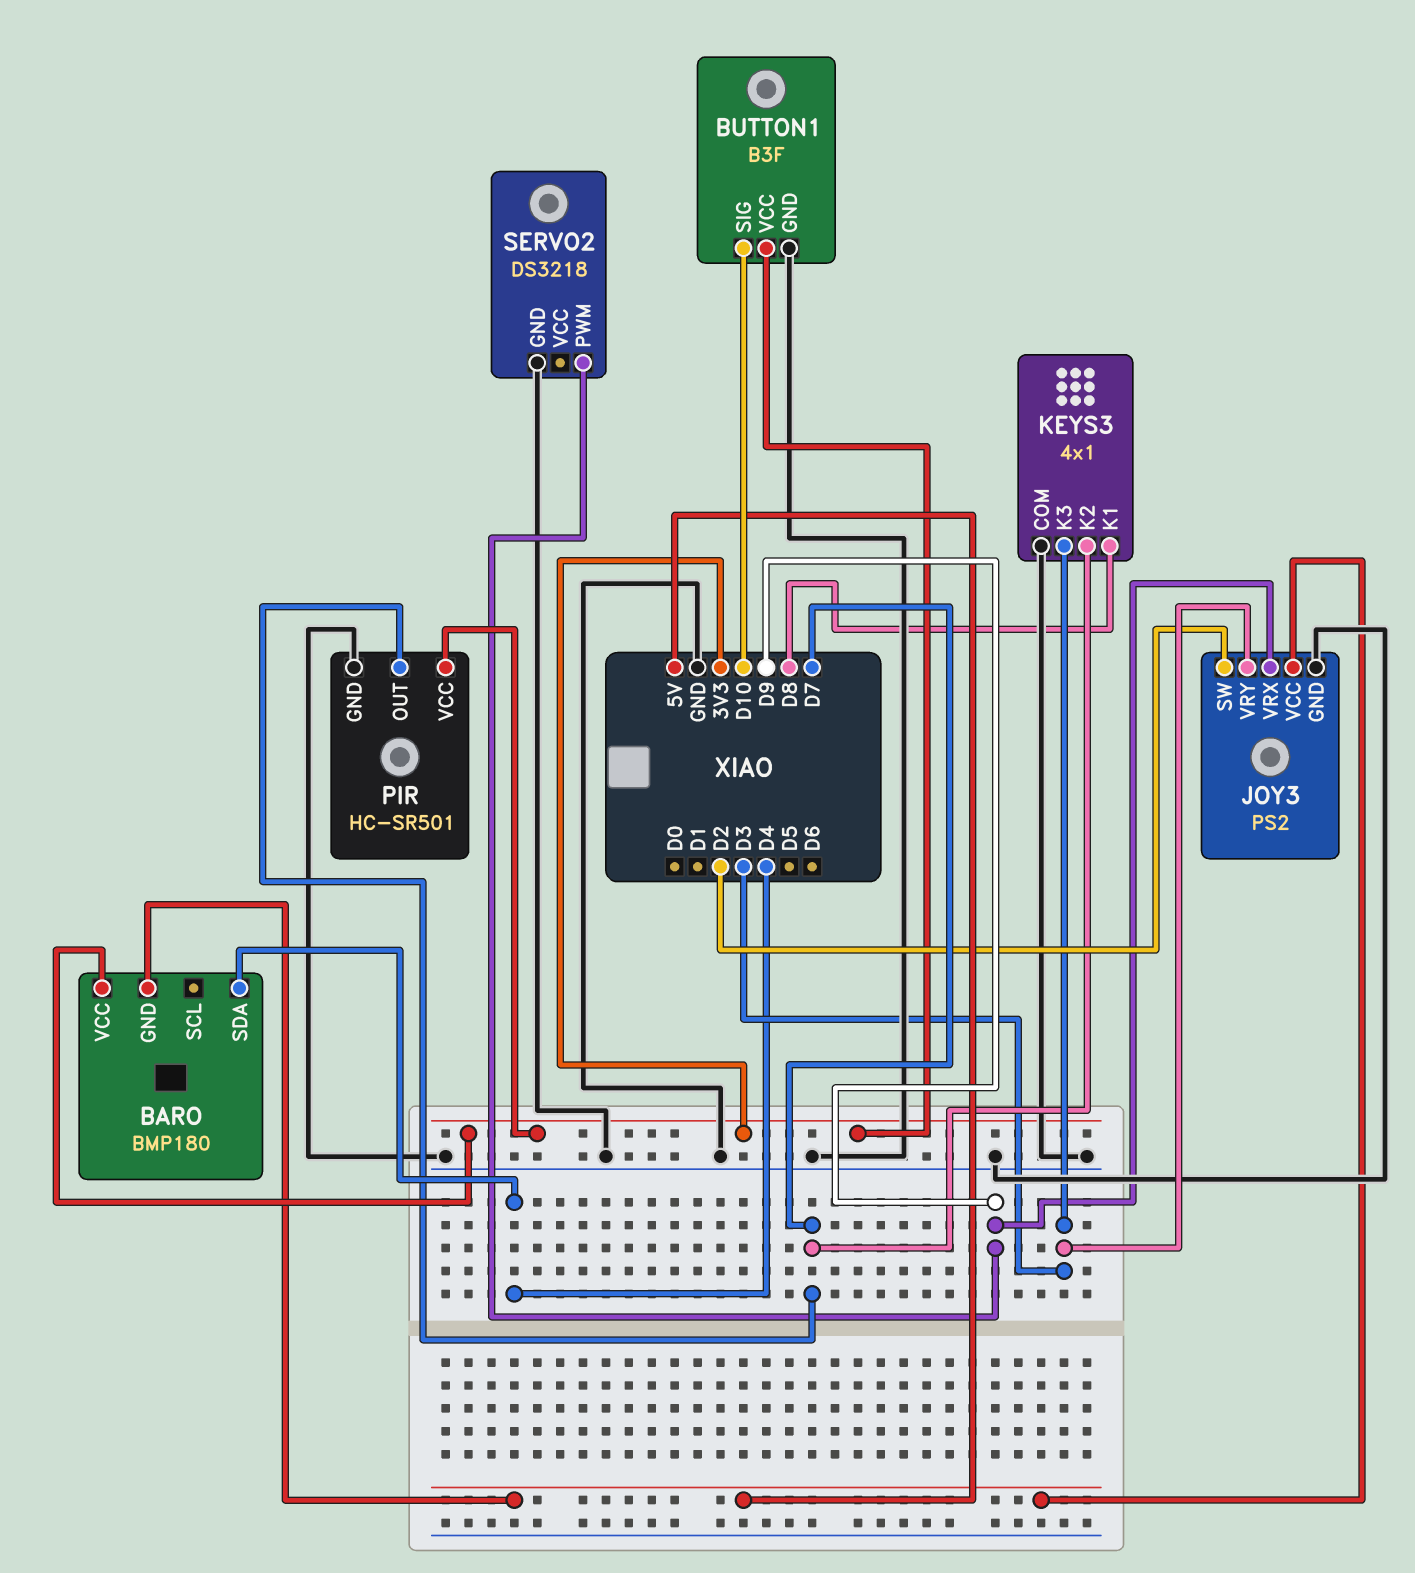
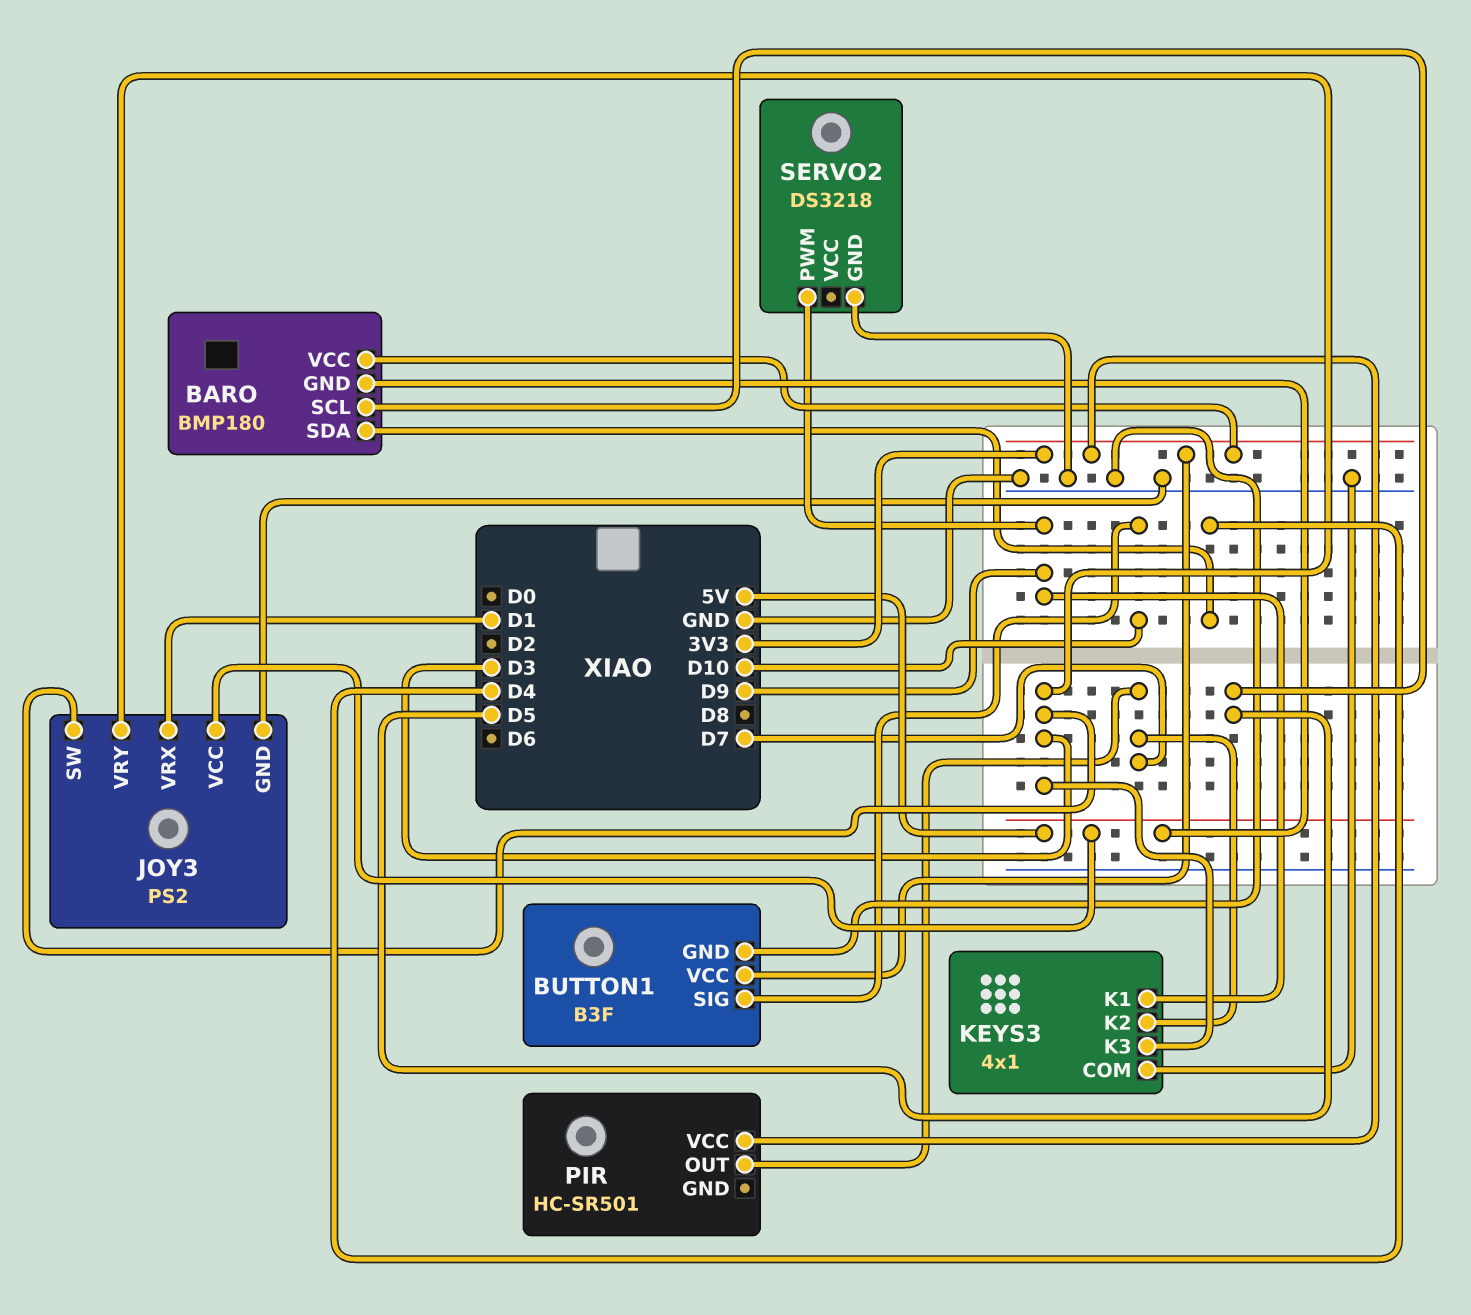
BARO pin SCL: none -> D5
JOY3 pin SW: D2 -> D3
JOY3 pin VRX: D9 -> D1
KEYS3 pin K1: D8 -> D9
PIR pin GND: GND -> none

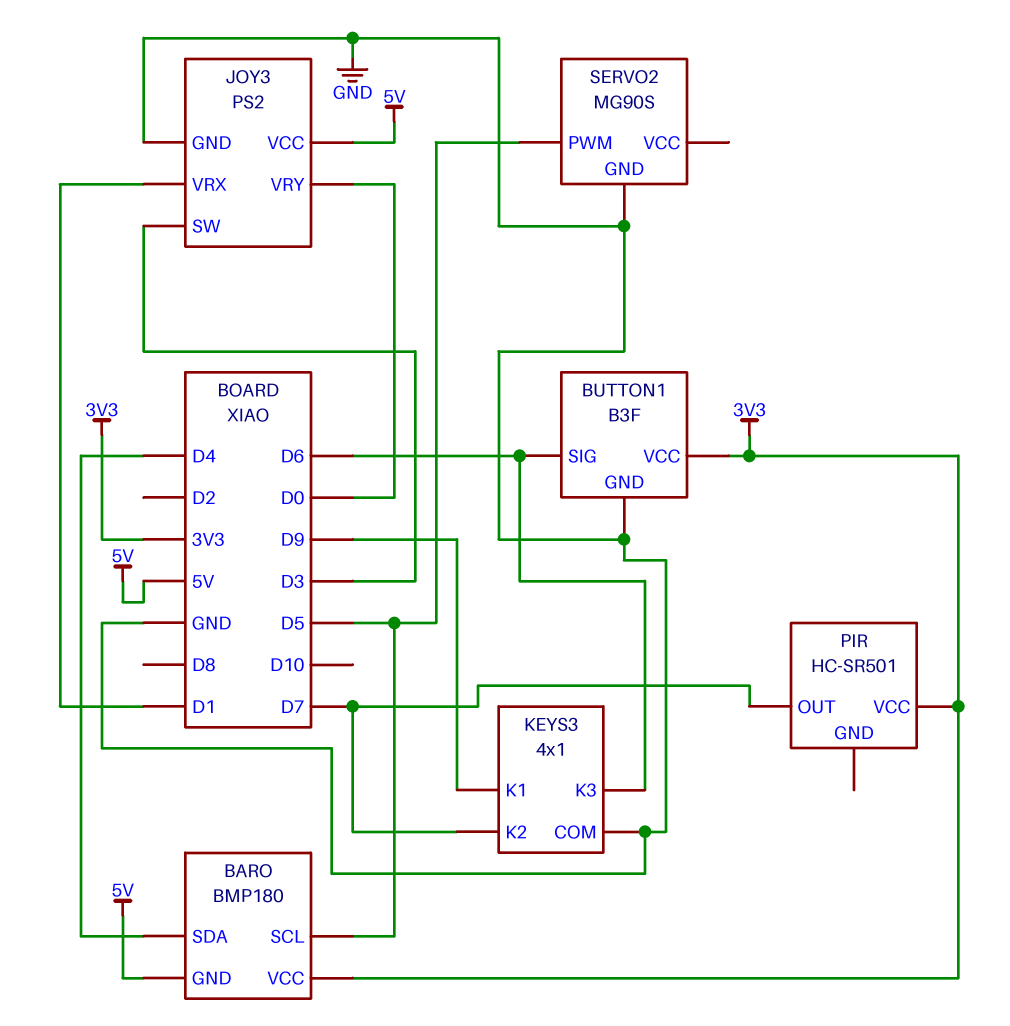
BUTTON1 pin SIG: D10 -> D6
JOY3 pin VRY: D3 -> D0
KEYS3 pin K3: D3 -> D6
SERVO2: DS3218 -> MG90S
SERVO2 pin PWM: D9 -> D5

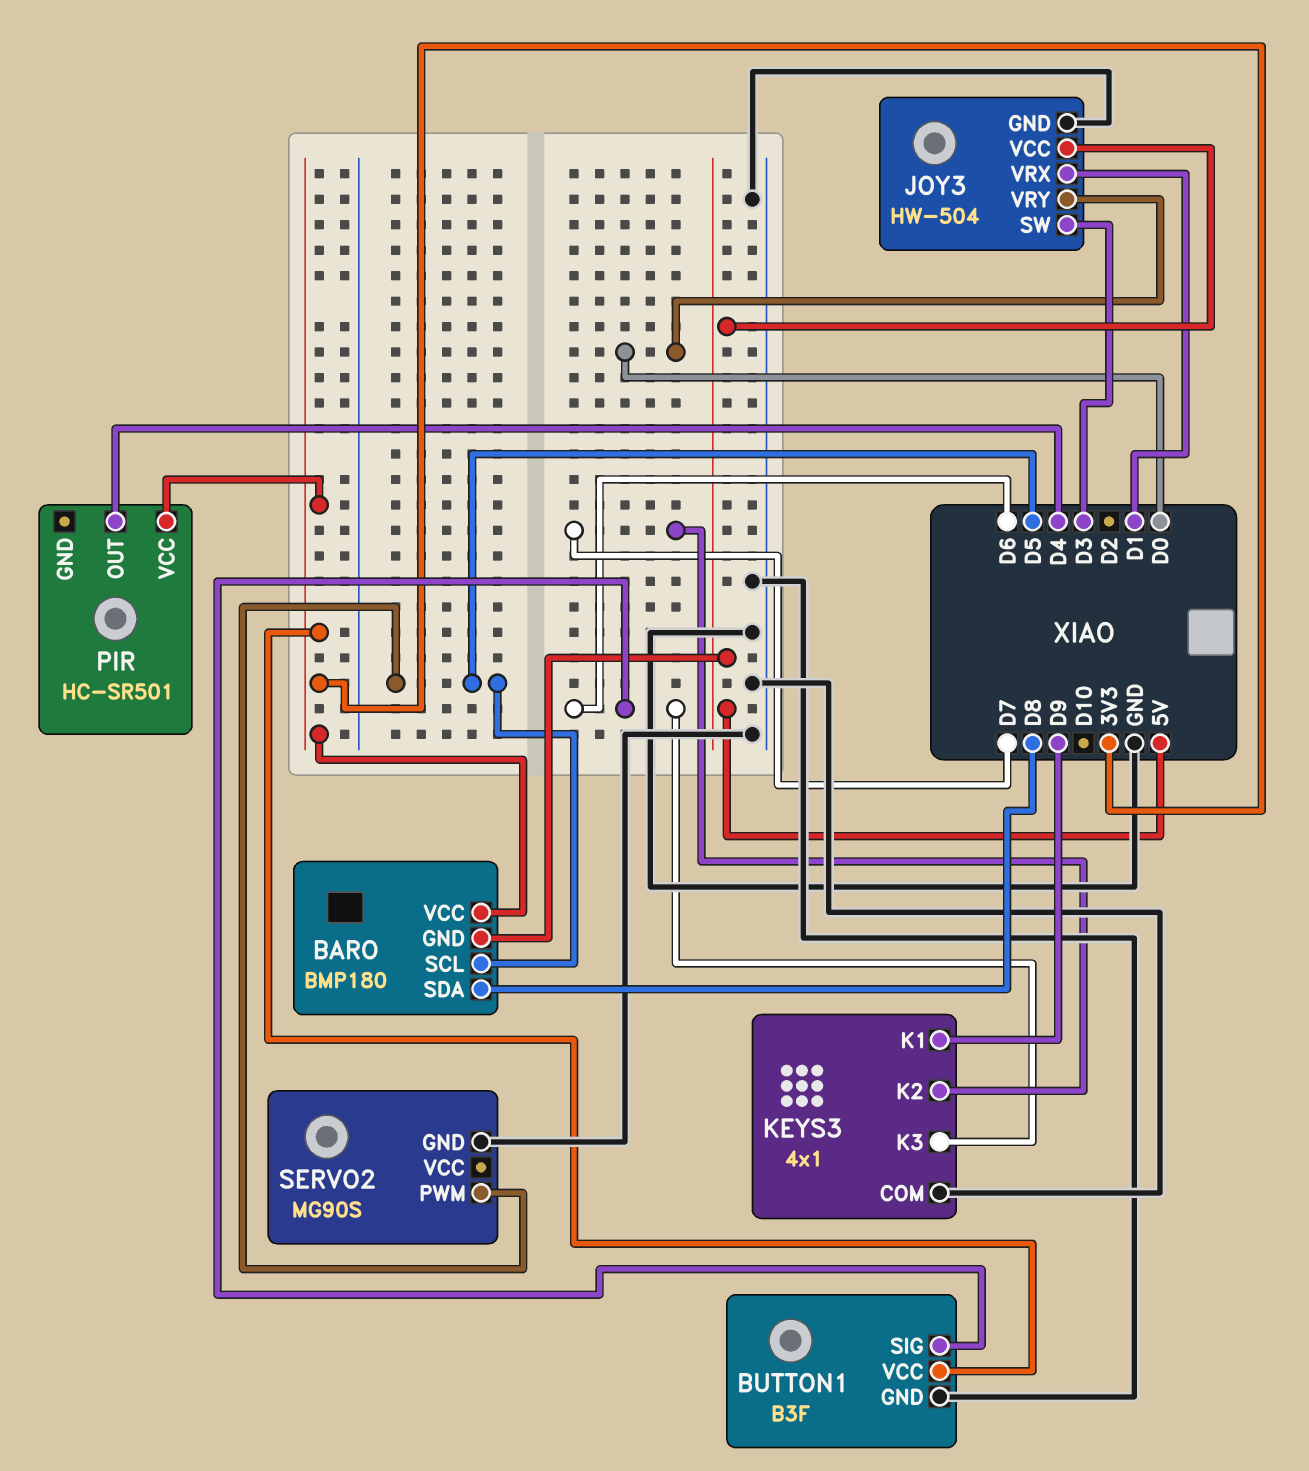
BARO pin SDA: D4 -> D8
JOY3: PS2 -> HW-504
PIR pin OUT: D7 -> D4

